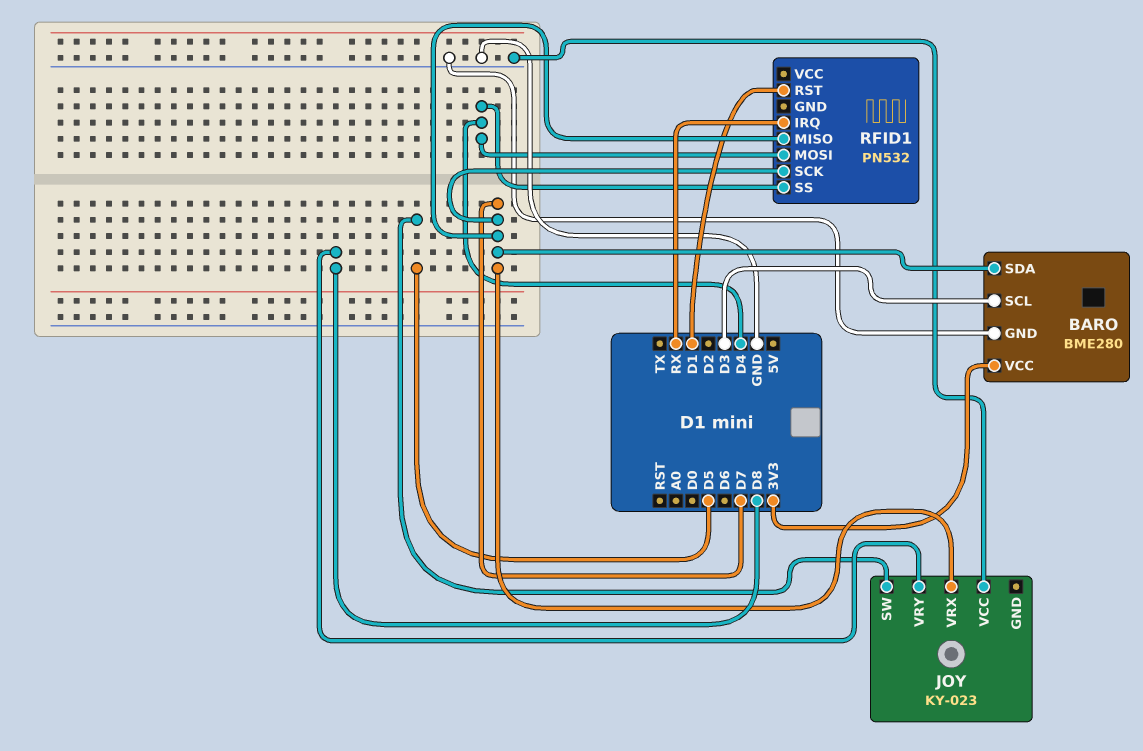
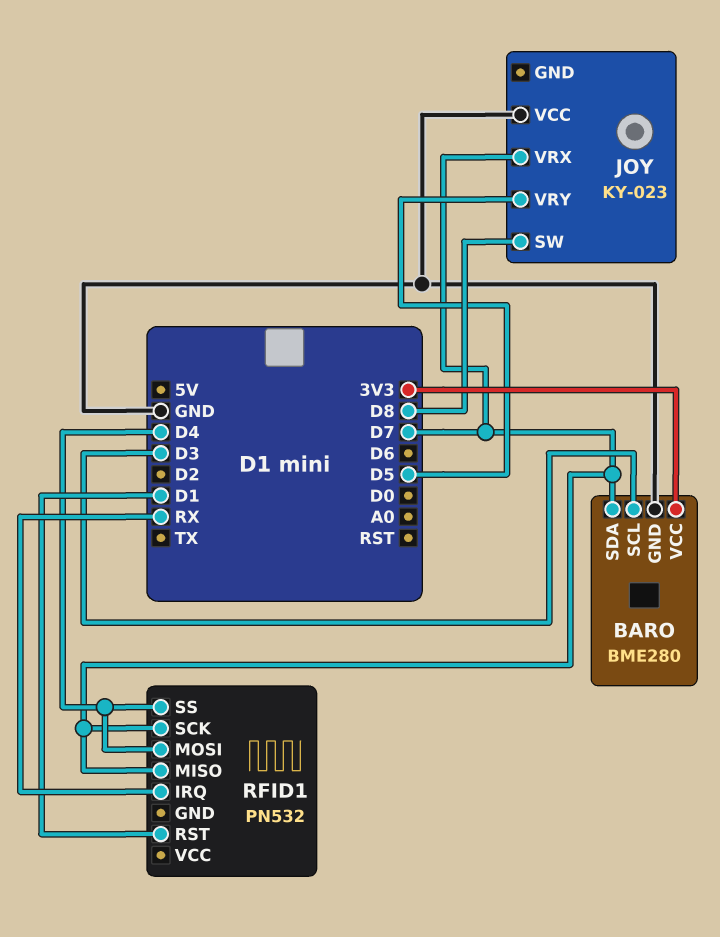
JOY pin SW: D5 -> D8
JOY pin VRY: D8 -> D5

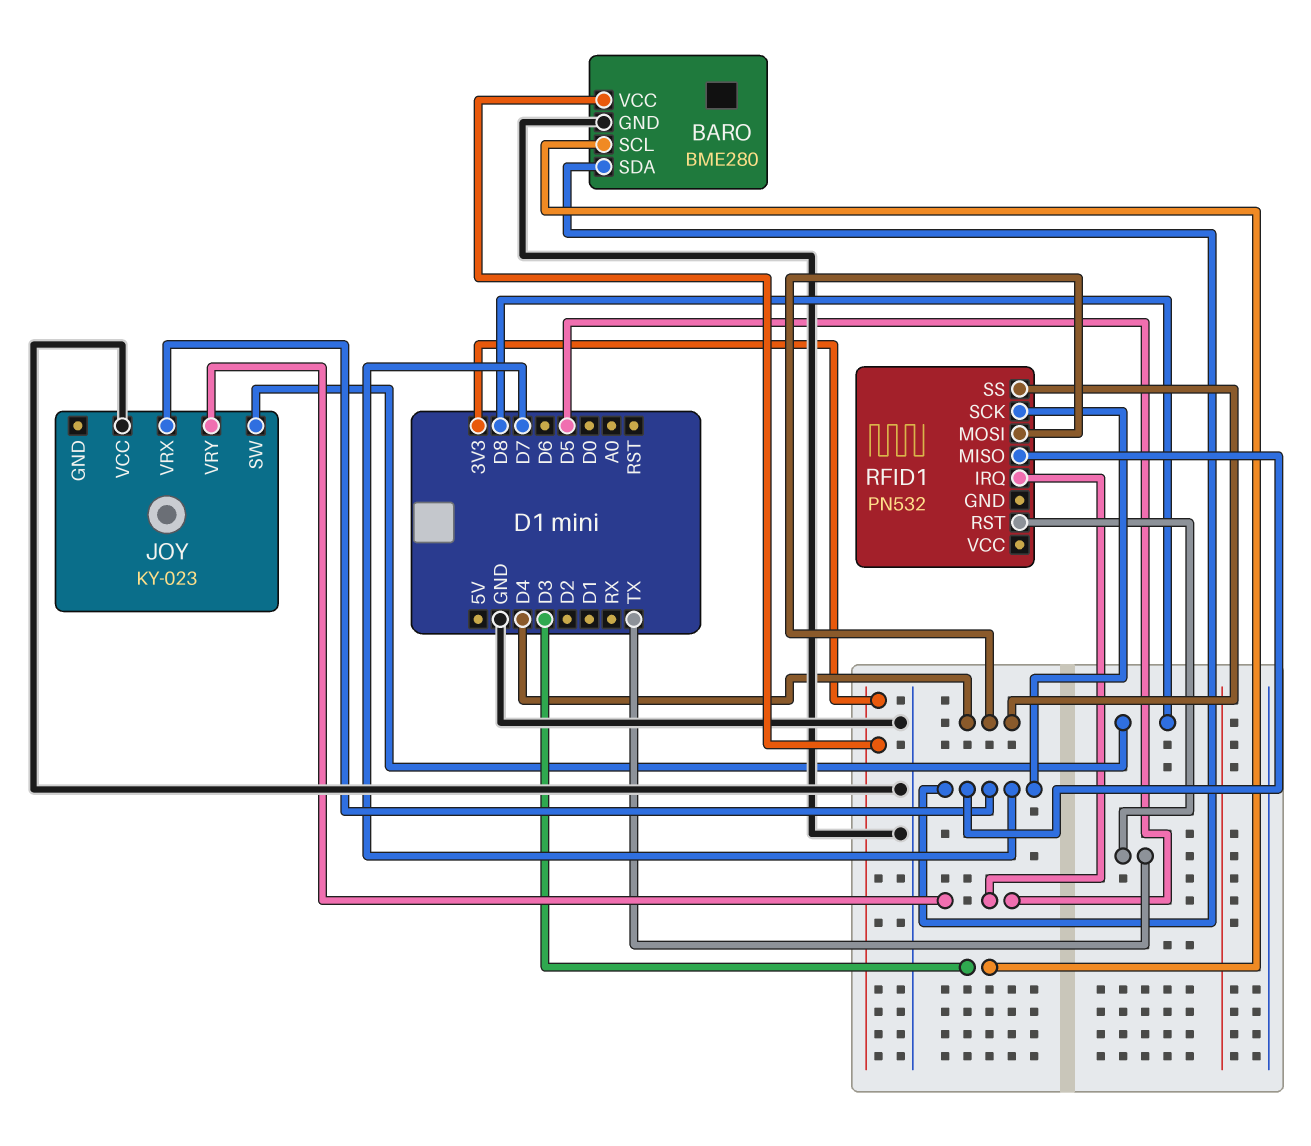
RFID1 pin IRQ: RX -> D5
RFID1 pin RST: D1 -> TX

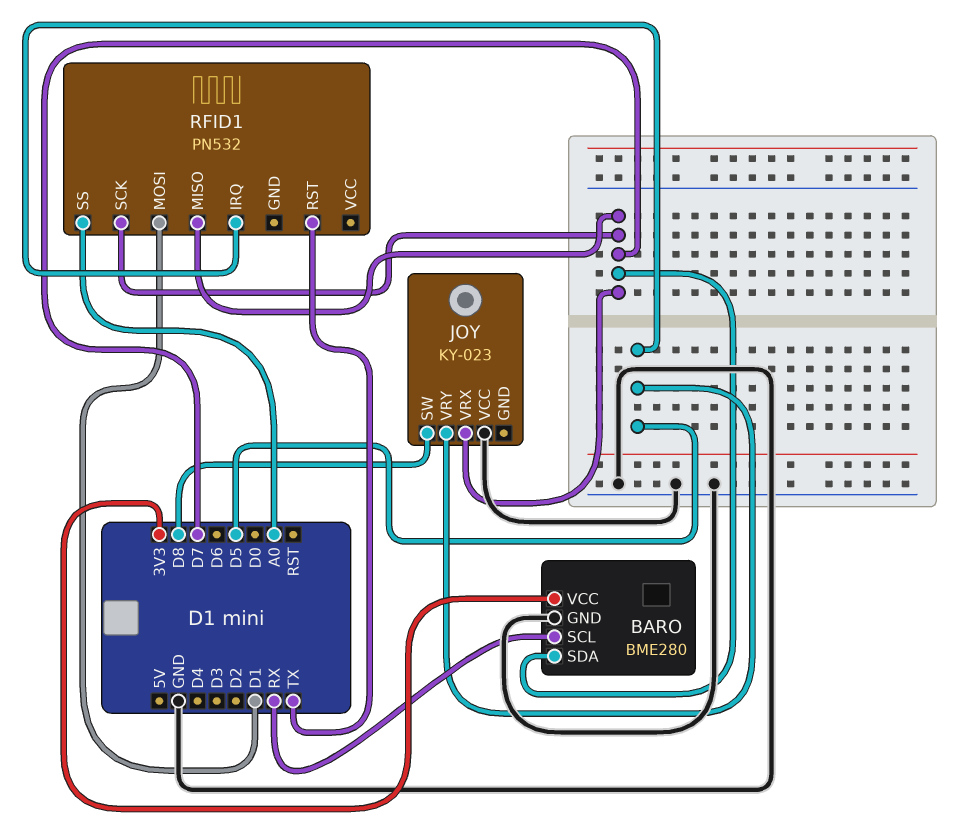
BARO pin SCL: D3 -> RX
RFID1 pin MOSI: D4 -> D1
RFID1 pin SS: D4 -> A0

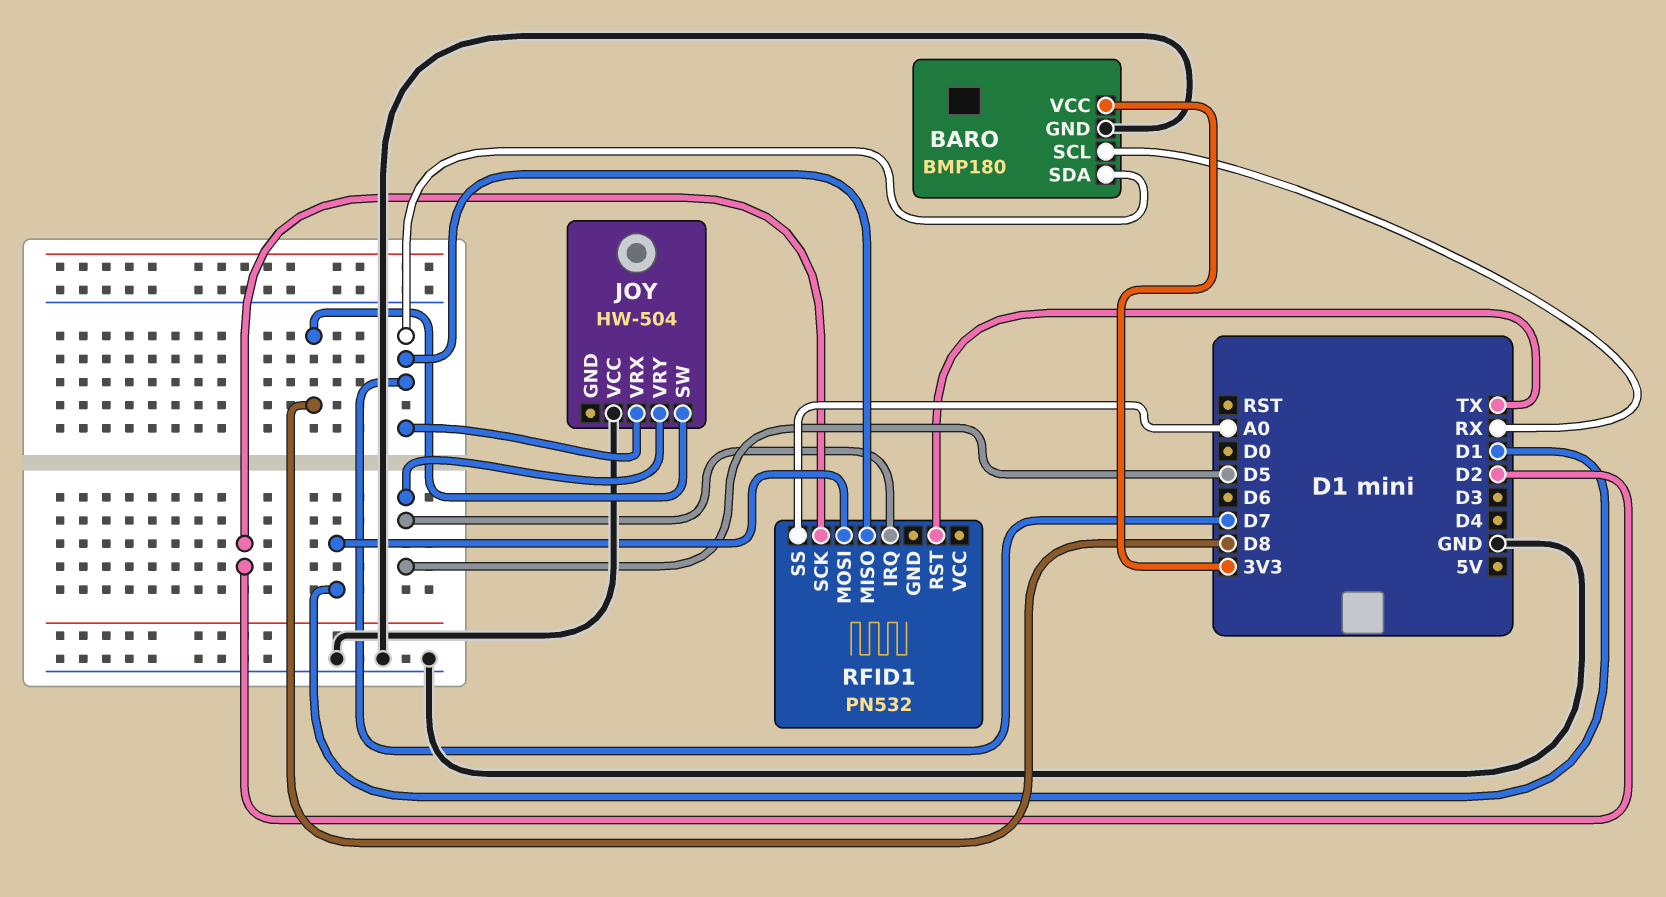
BARO: BME280 -> BMP180
JOY: KY-023 -> HW-504
RFID1 pin SCK: D7 -> D2

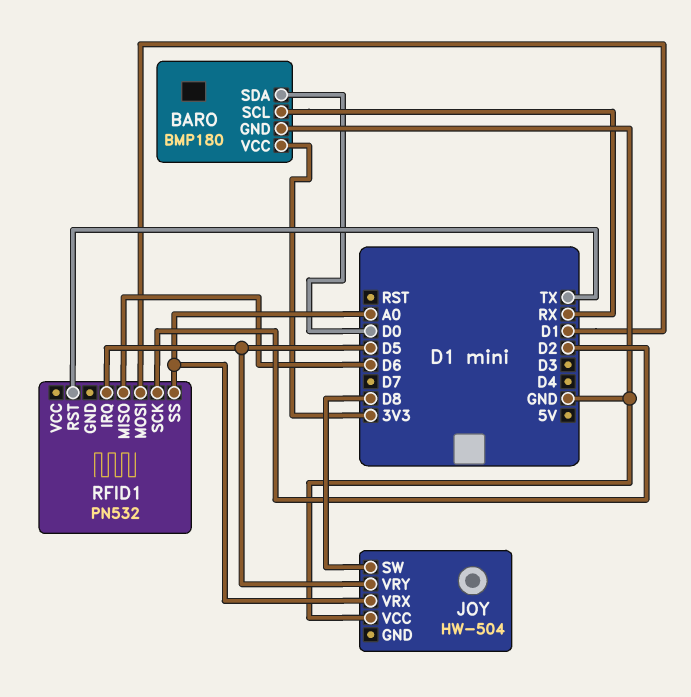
BARO pin SDA: D7 -> D0
JOY pin VRX: D7 -> A0
RFID1 pin MISO: D7 -> D6

